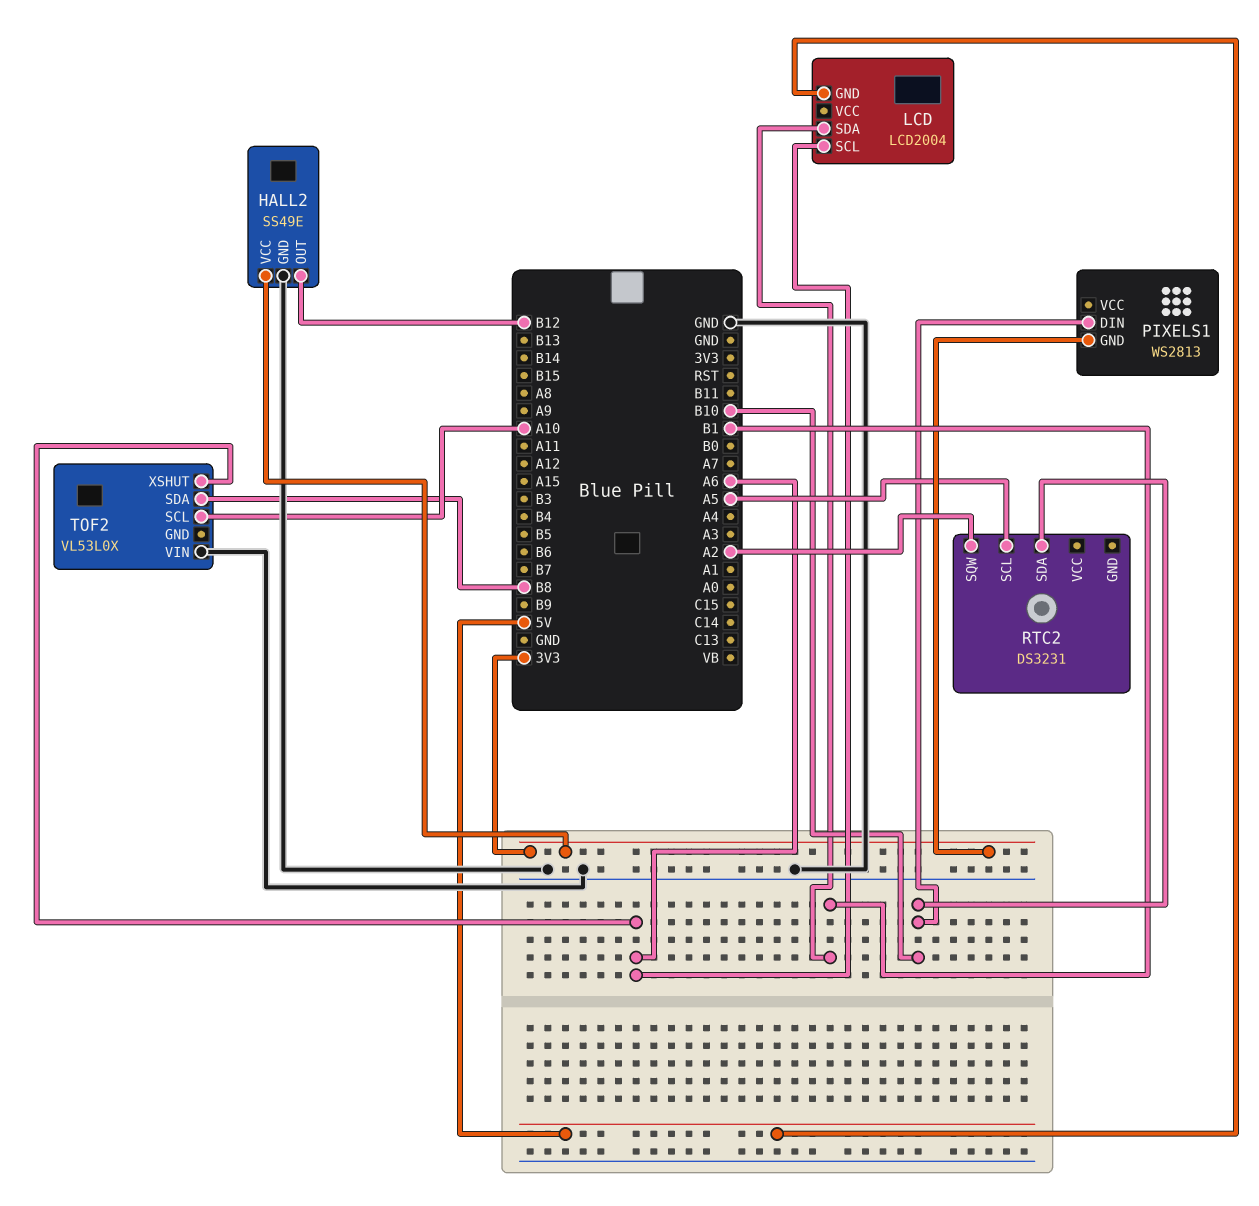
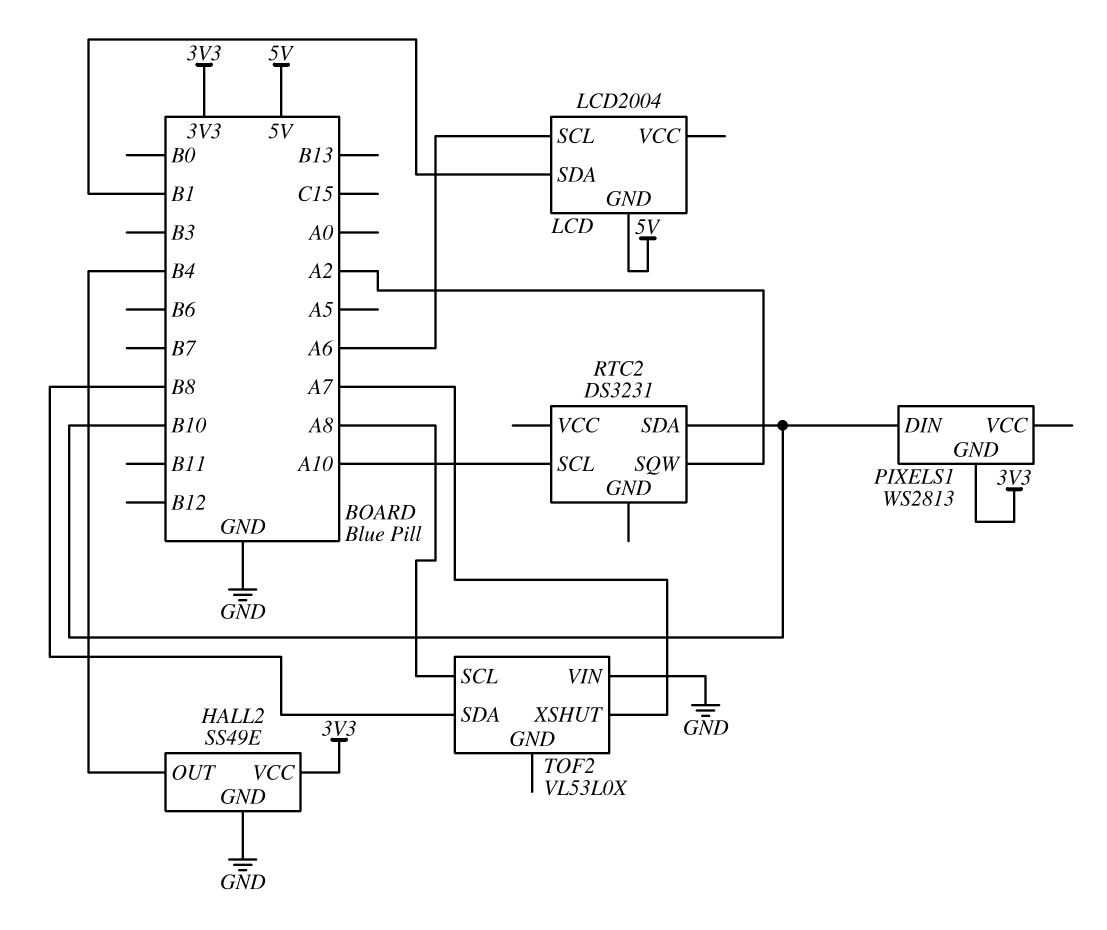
HALL2 pin OUT: B12 -> B4
RTC2 pin SCL: A5 -> A10
TOF2 pin SCL: A10 -> A8
TOF2 pin XSHUT: A6 -> A7

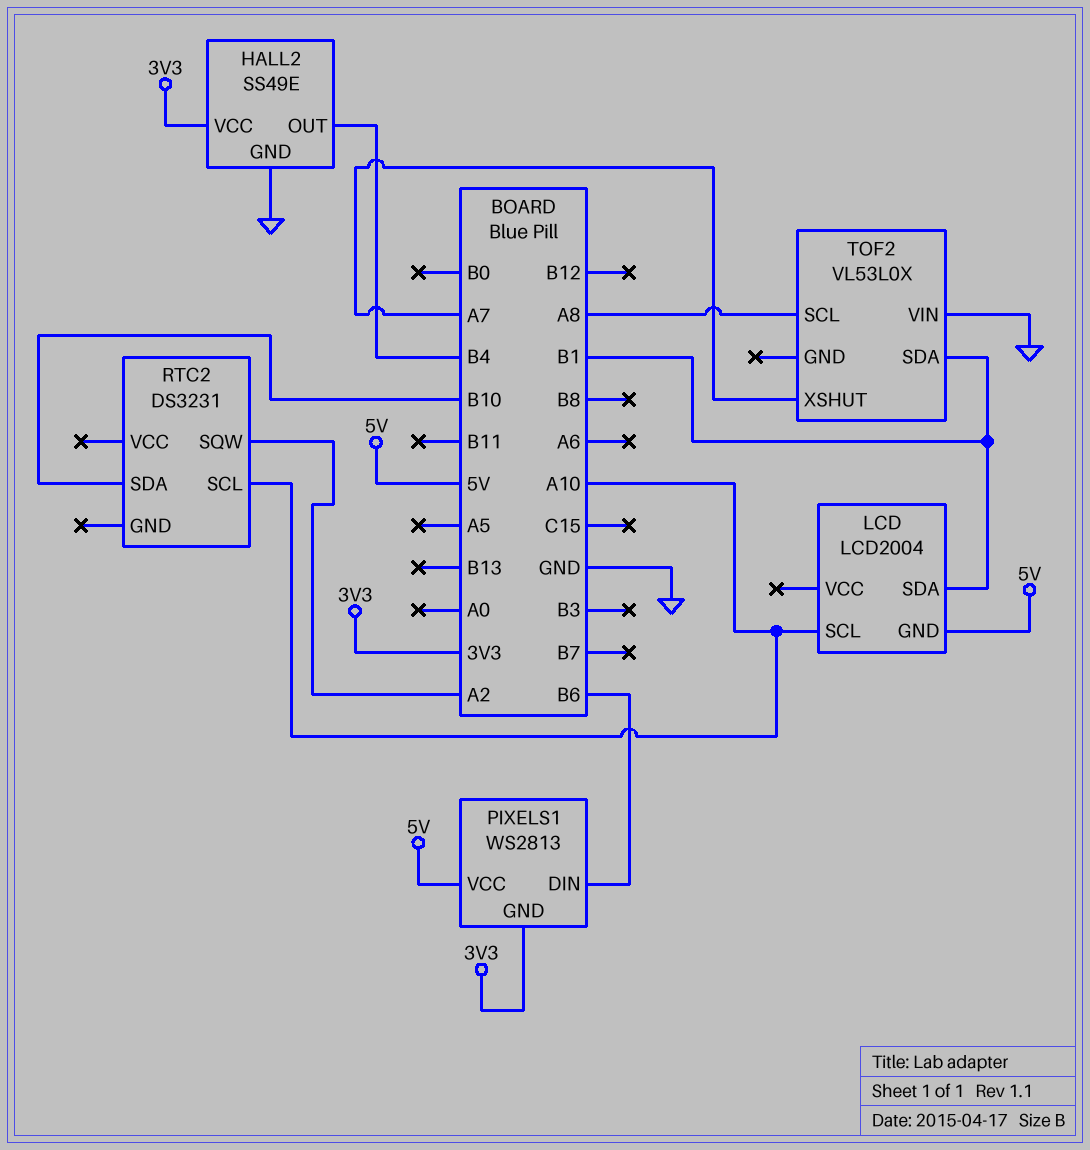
LCD pin SCL: A6 -> A10
PIXELS1 pin DIN: B10 -> B6
PIXELS1 pin VCC: none -> 5V
TOF2 pin SDA: B8 -> B1

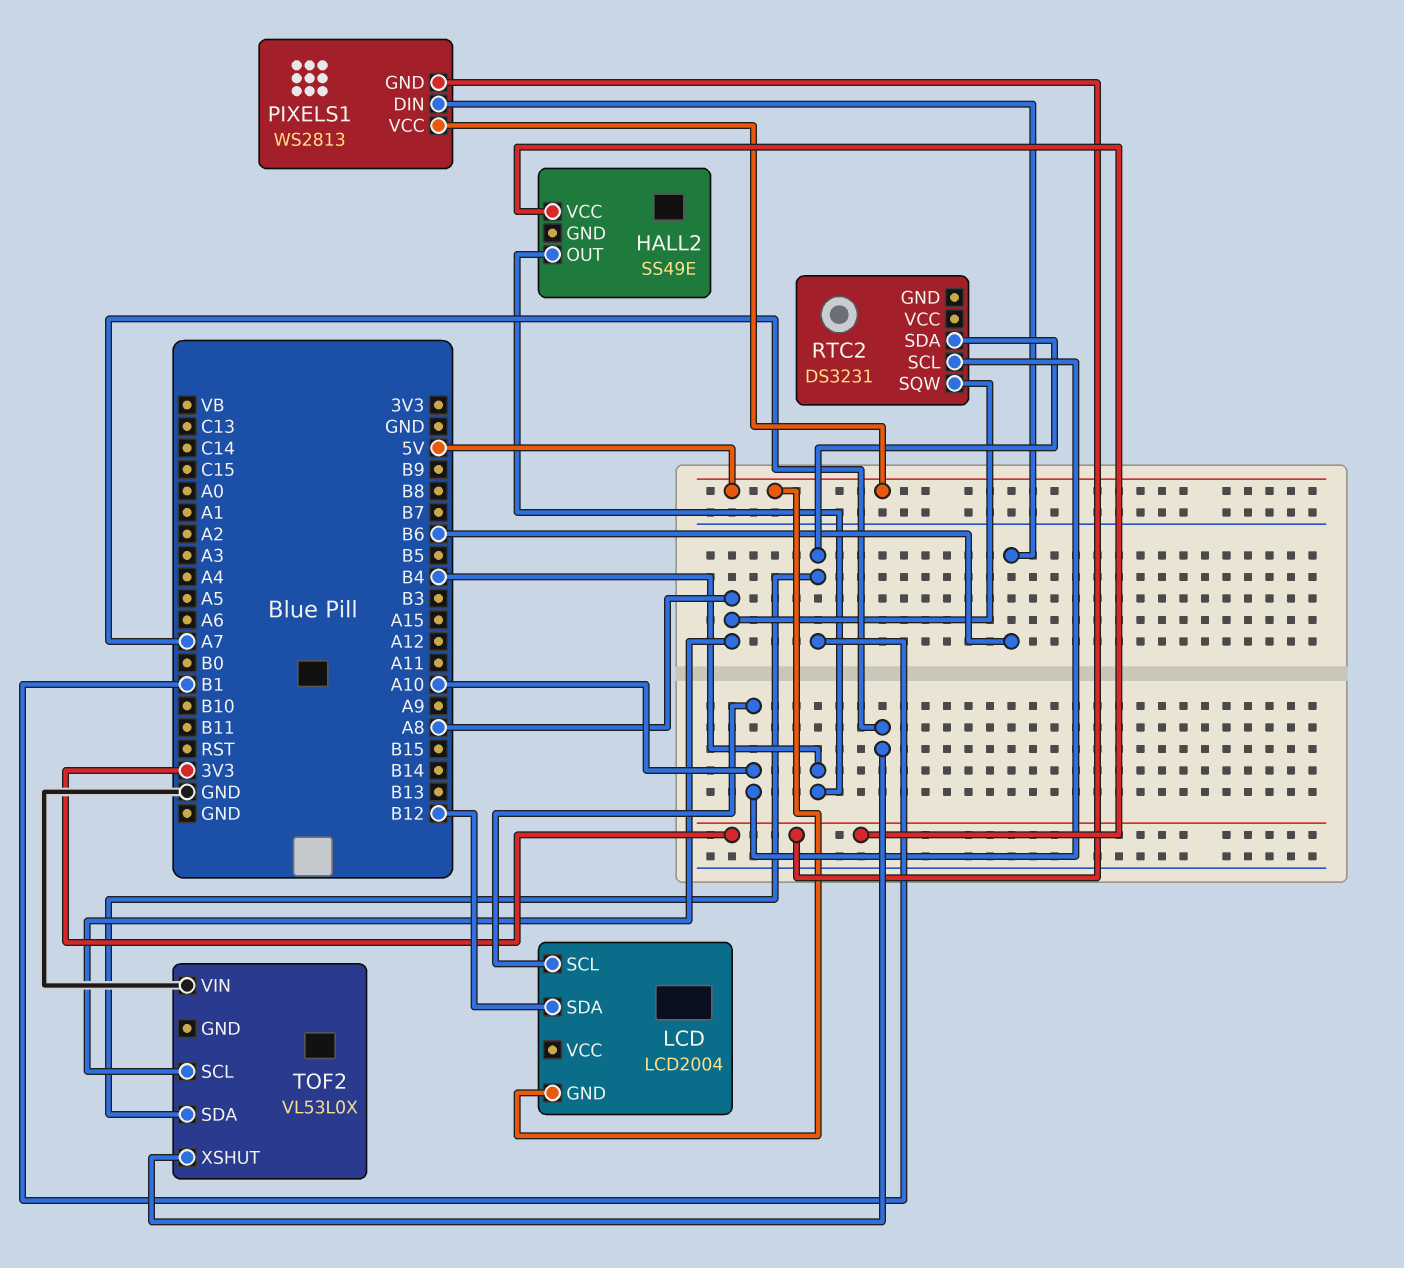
HALL2 pin GND: GND -> none
LCD pin SDA: B1 -> B12
RTC2 pin SDA: B10 -> B1
RTC2 pin SQW: A2 -> A8

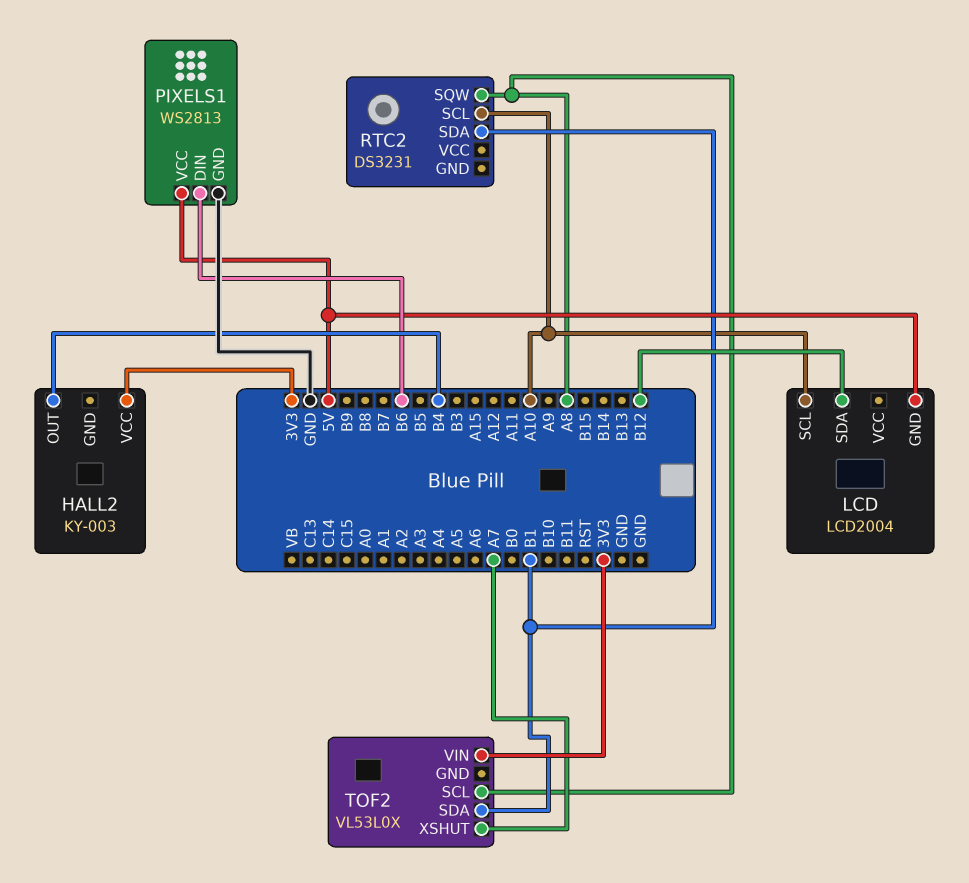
HALL2: SS49E -> KY-003
PIXELS1 pin GND: 3V3 -> GND
TOF2 pin VIN: GND -> 3V3

